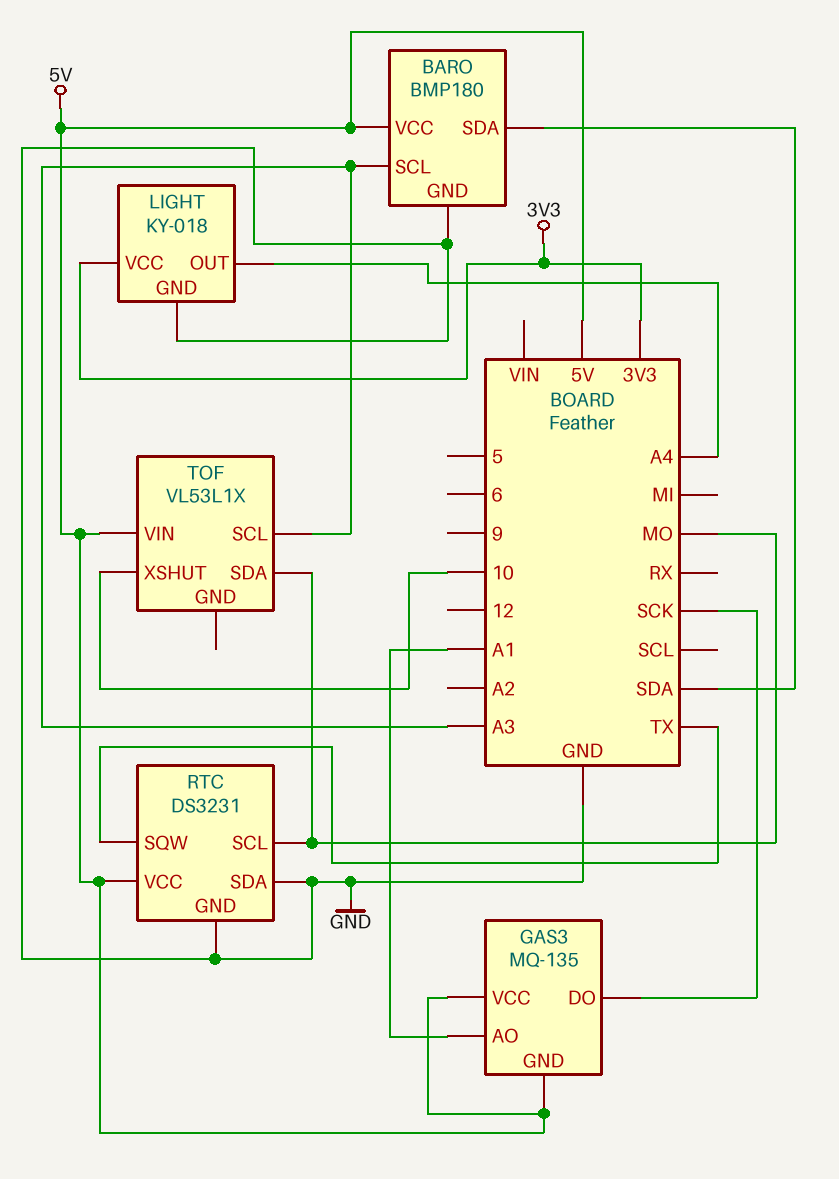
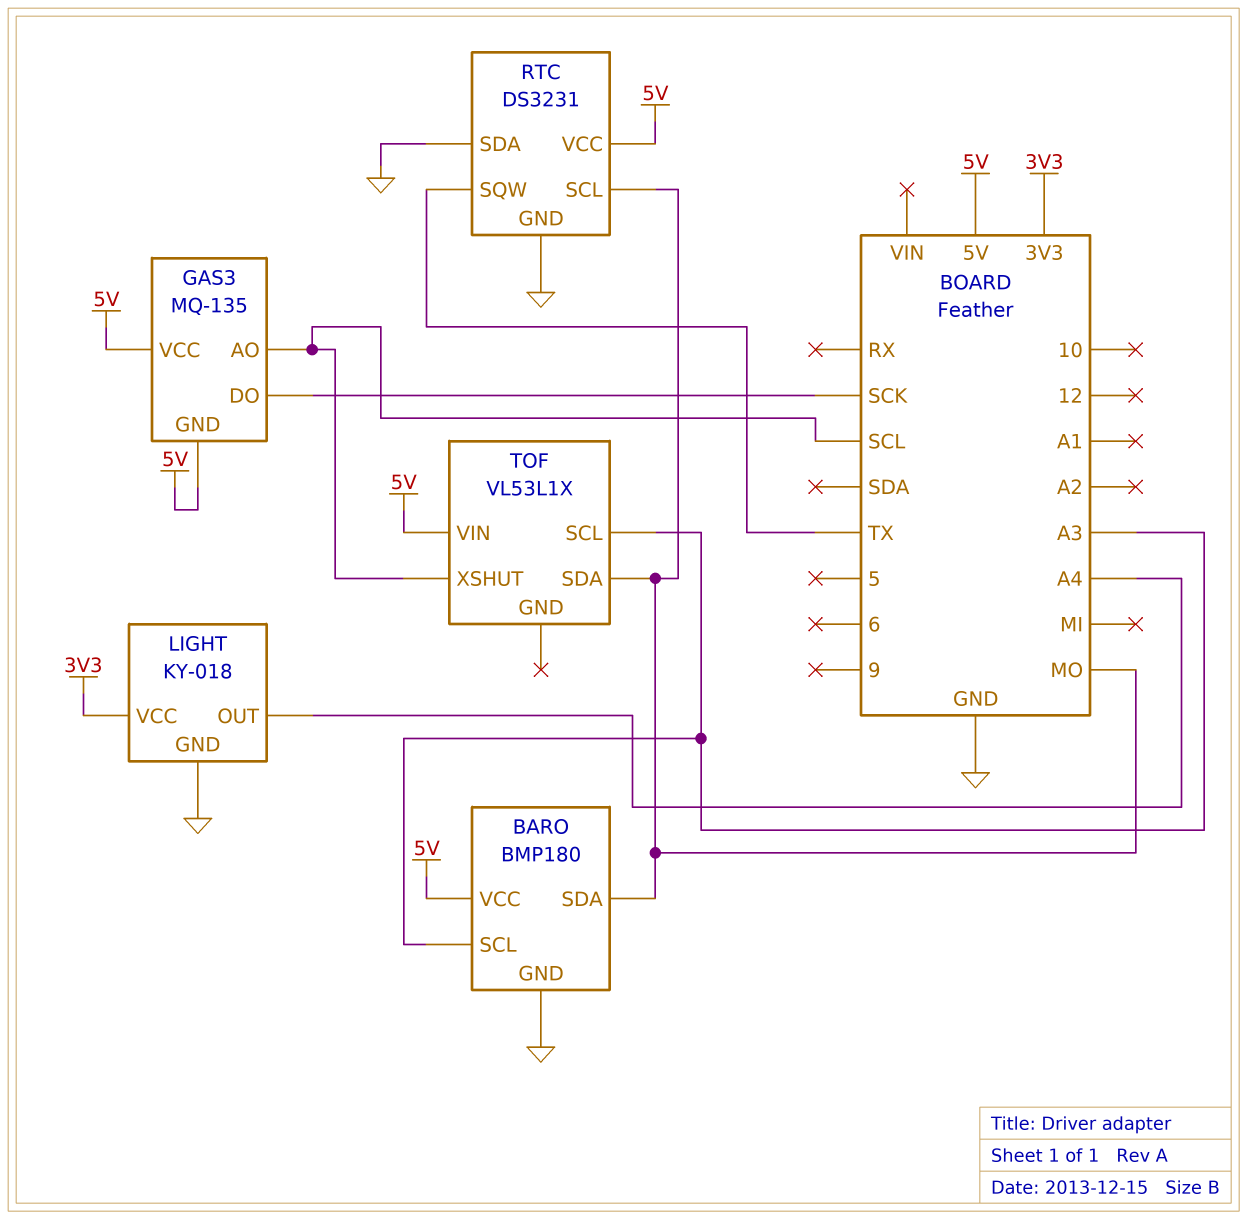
BARO pin SDA: SDA -> MO
GAS3 pin AO: A1 -> SCL
TOF pin XSHUT: 10 -> SCL

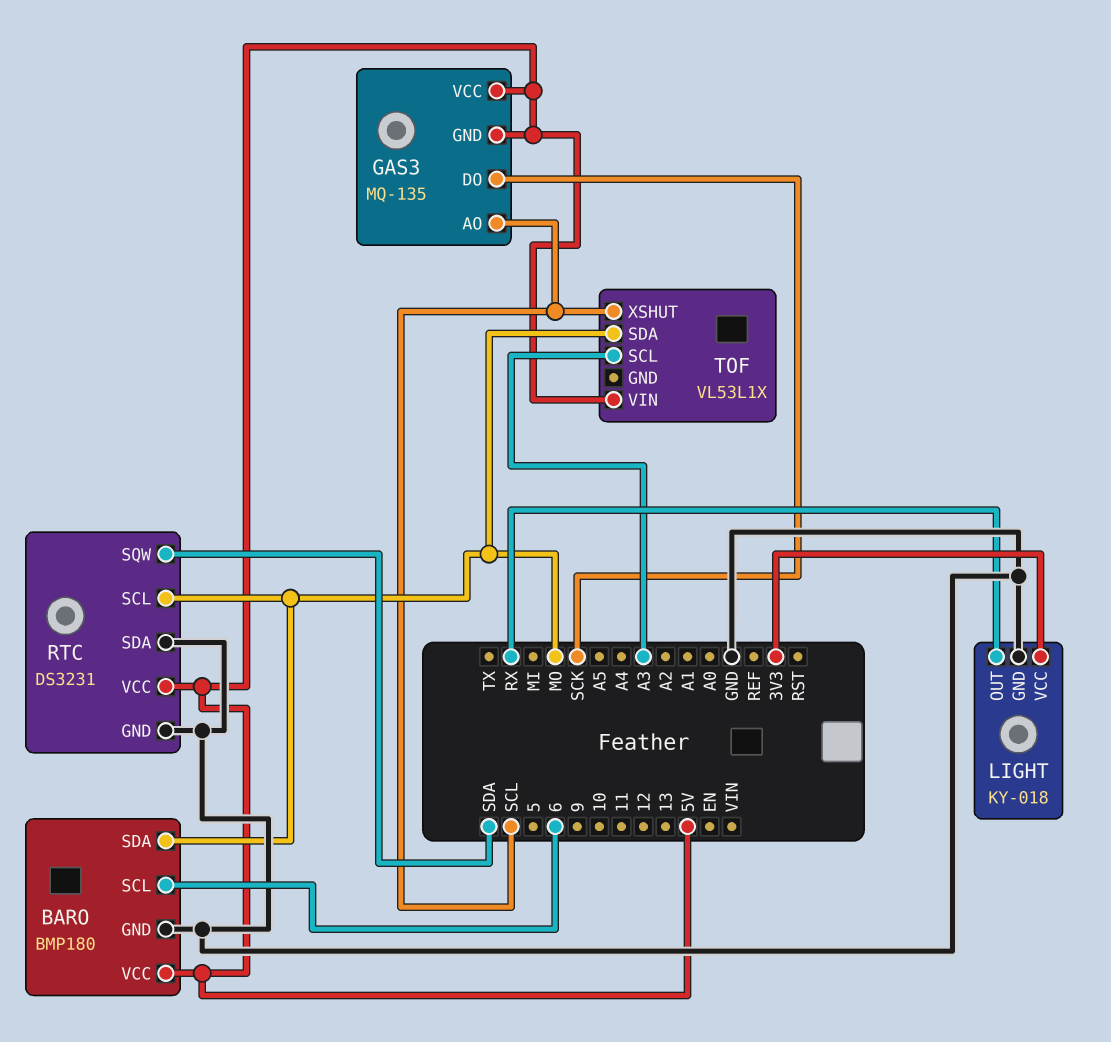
BARO pin SCL: A3 -> 6
LIGHT pin OUT: A4 -> RX
RTC pin SQW: TX -> SDA

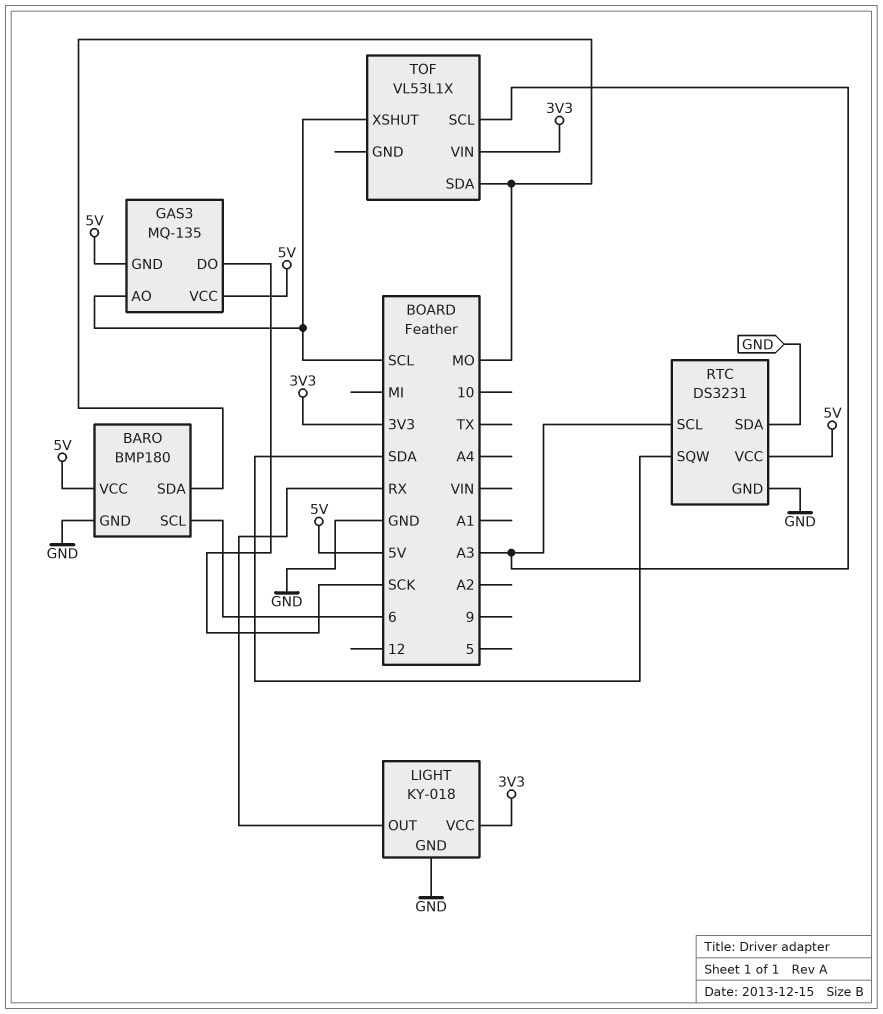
RTC pin SCL: MO -> A3
TOF pin VIN: 5V -> 3V3

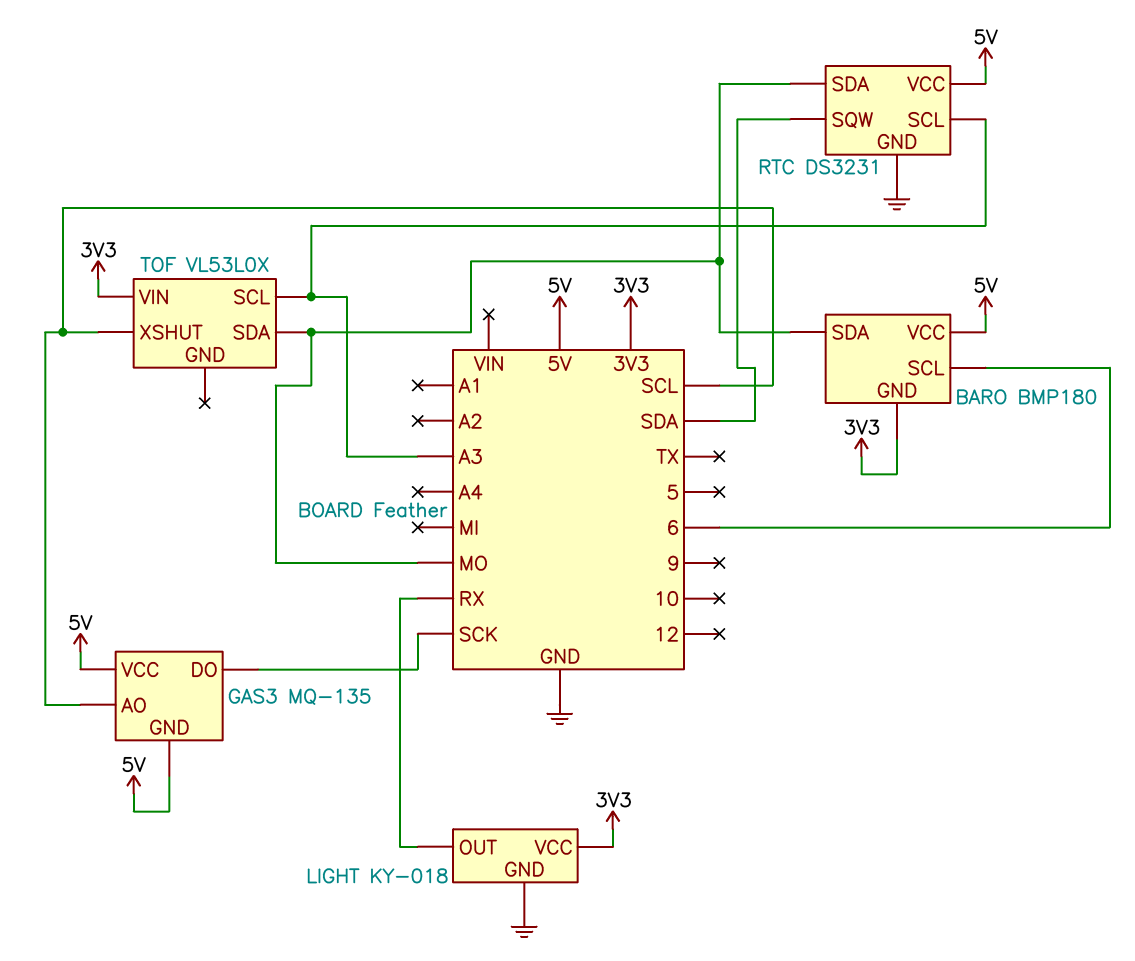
BARO pin GND: GND -> 3V3
RTC pin SDA: GND -> MO
TOF: VL53L1X -> VL53L0X

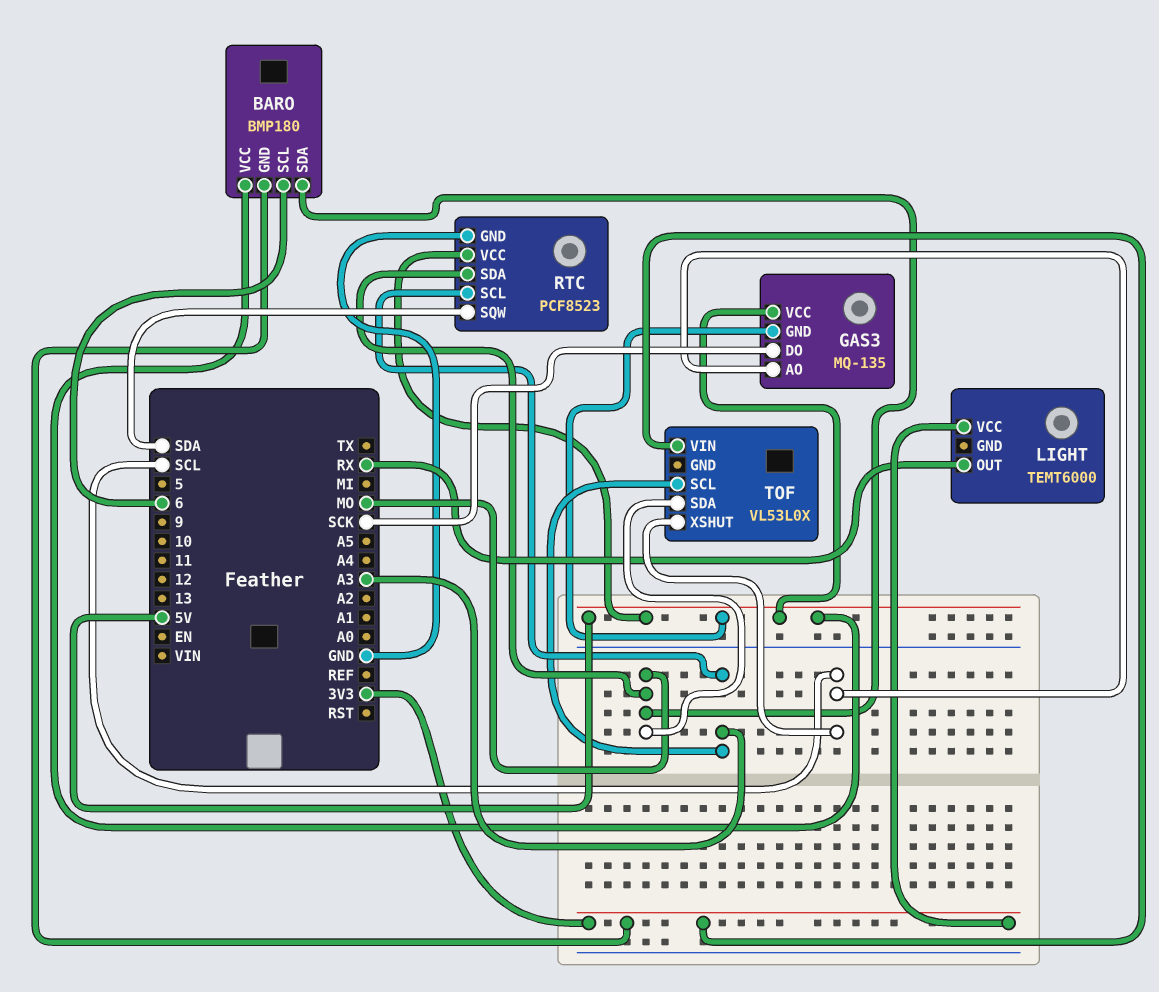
LIGHT: KY-018 -> TEMT6000
LIGHT pin GND: GND -> none
RTC: DS3231 -> PCF8523

